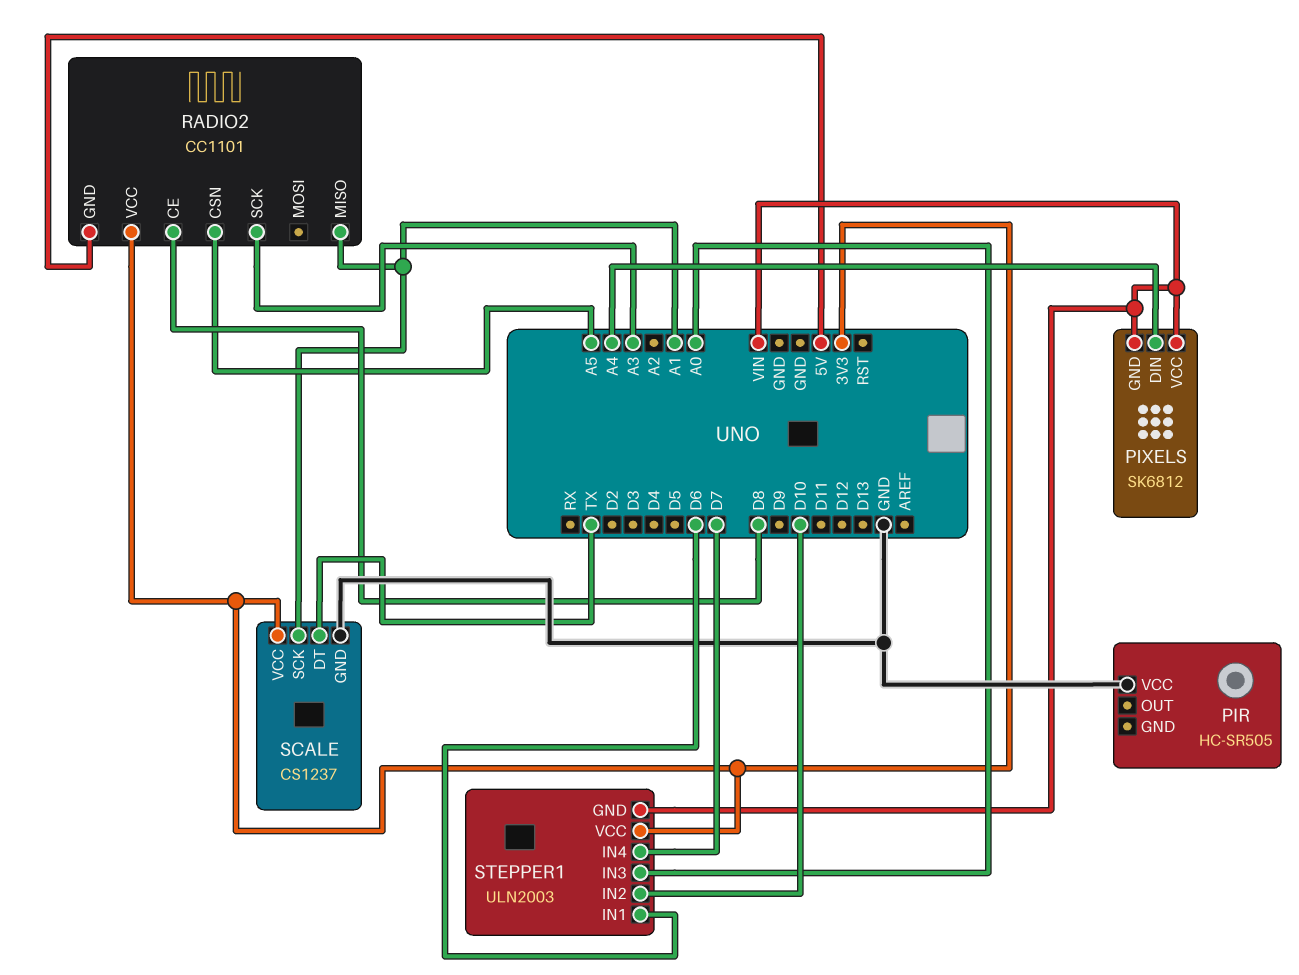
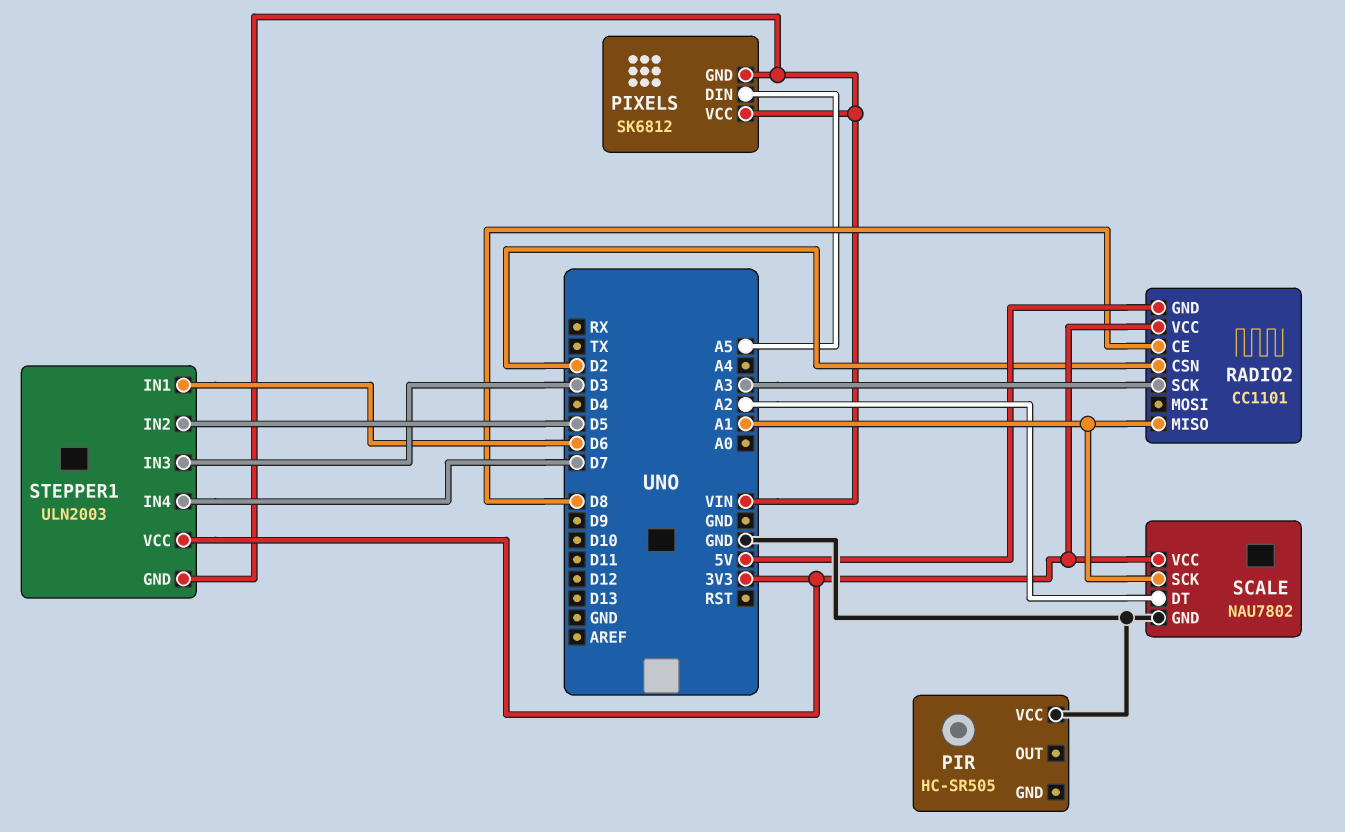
PIXELS pin DIN: A4 -> A5
RADIO2 pin CSN: A5 -> D2
SCALE: CS1237 -> NAU7802
SCALE pin DT: TX -> A2
STEPPER1 pin IN2: D10 -> D5
STEPPER1 pin IN3: A0 -> D3

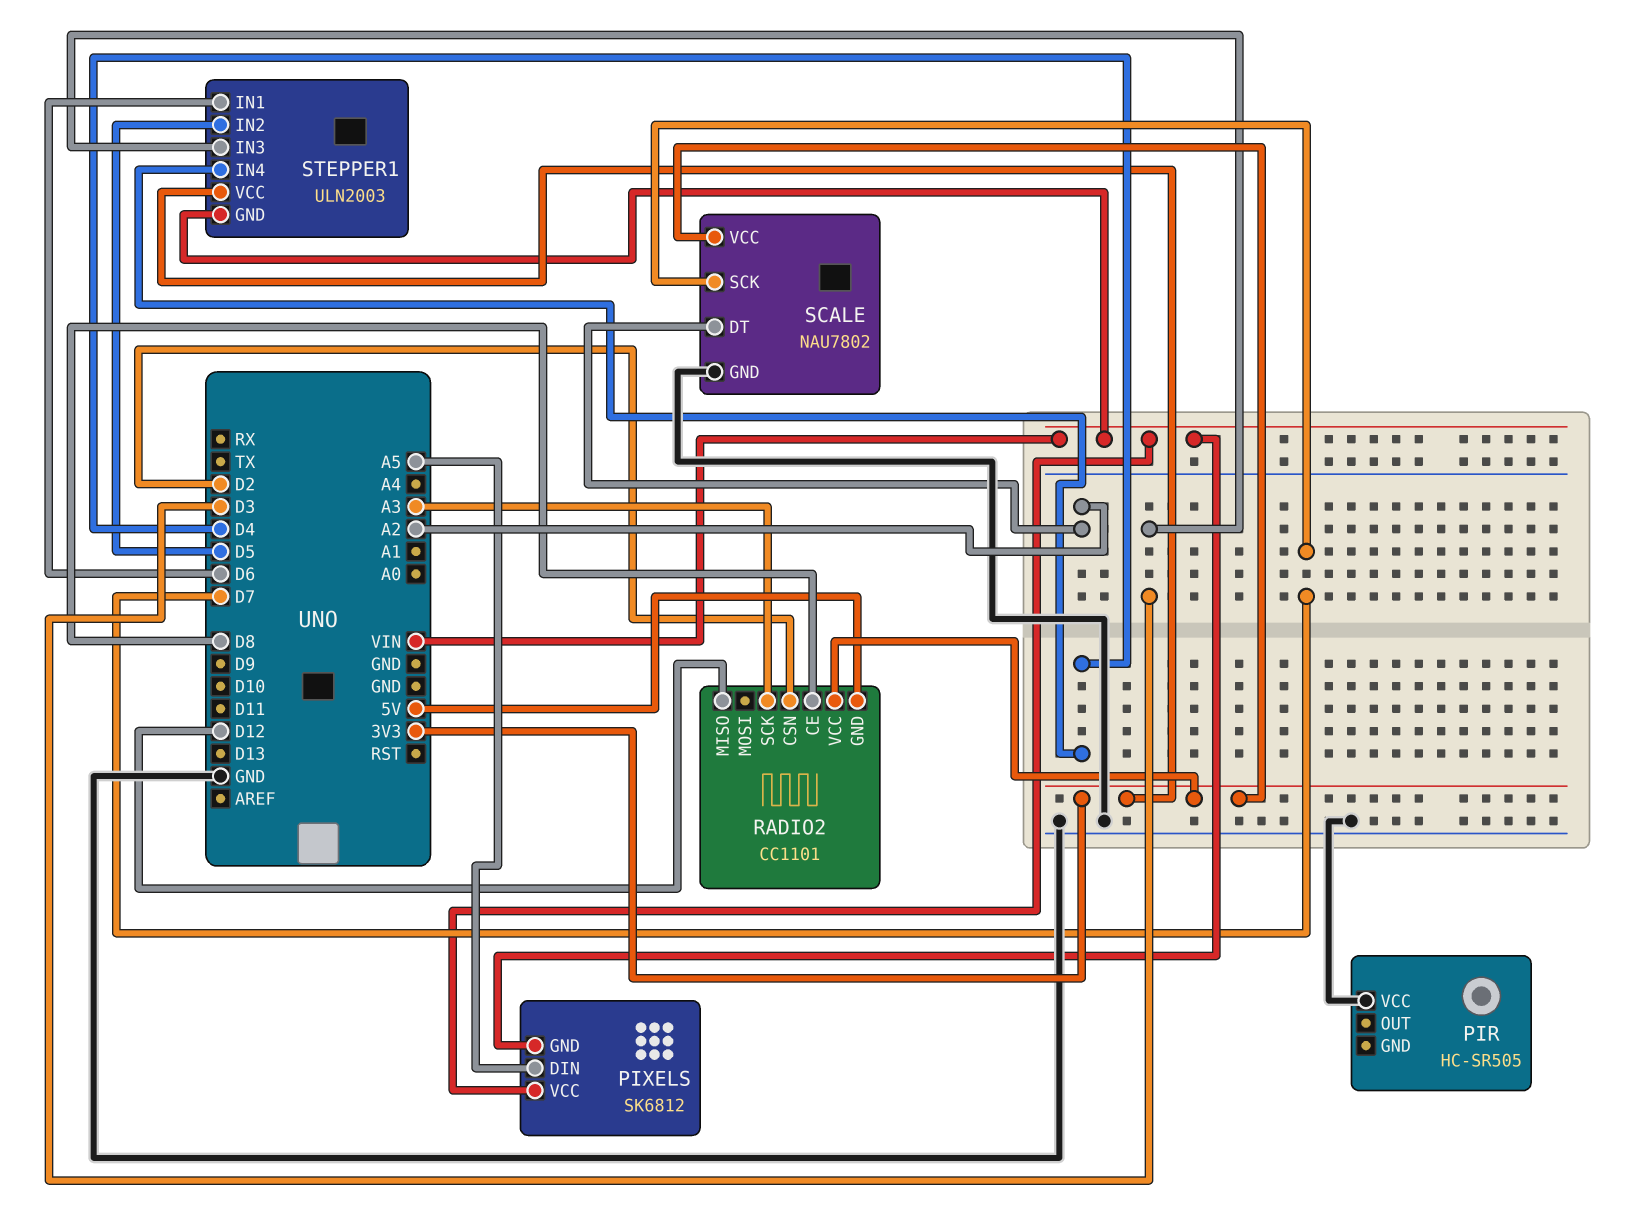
RADIO2 pin MISO: A1 -> D12
SCALE pin SCK: A1 -> D7
STEPPER1 pin IN4: D7 -> D4

